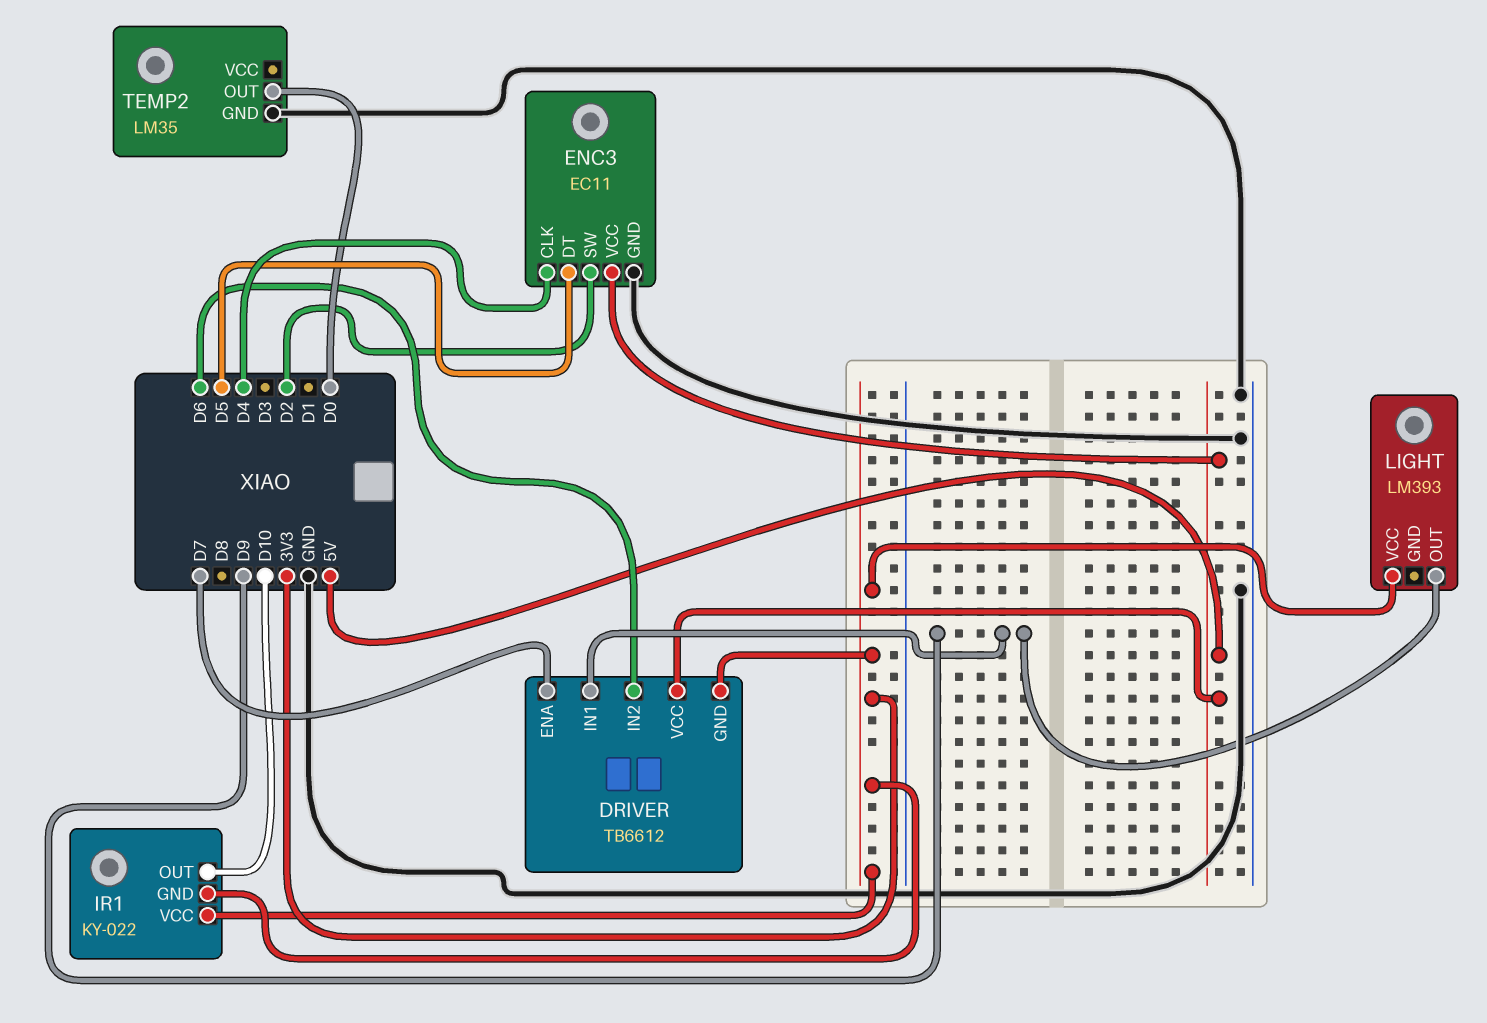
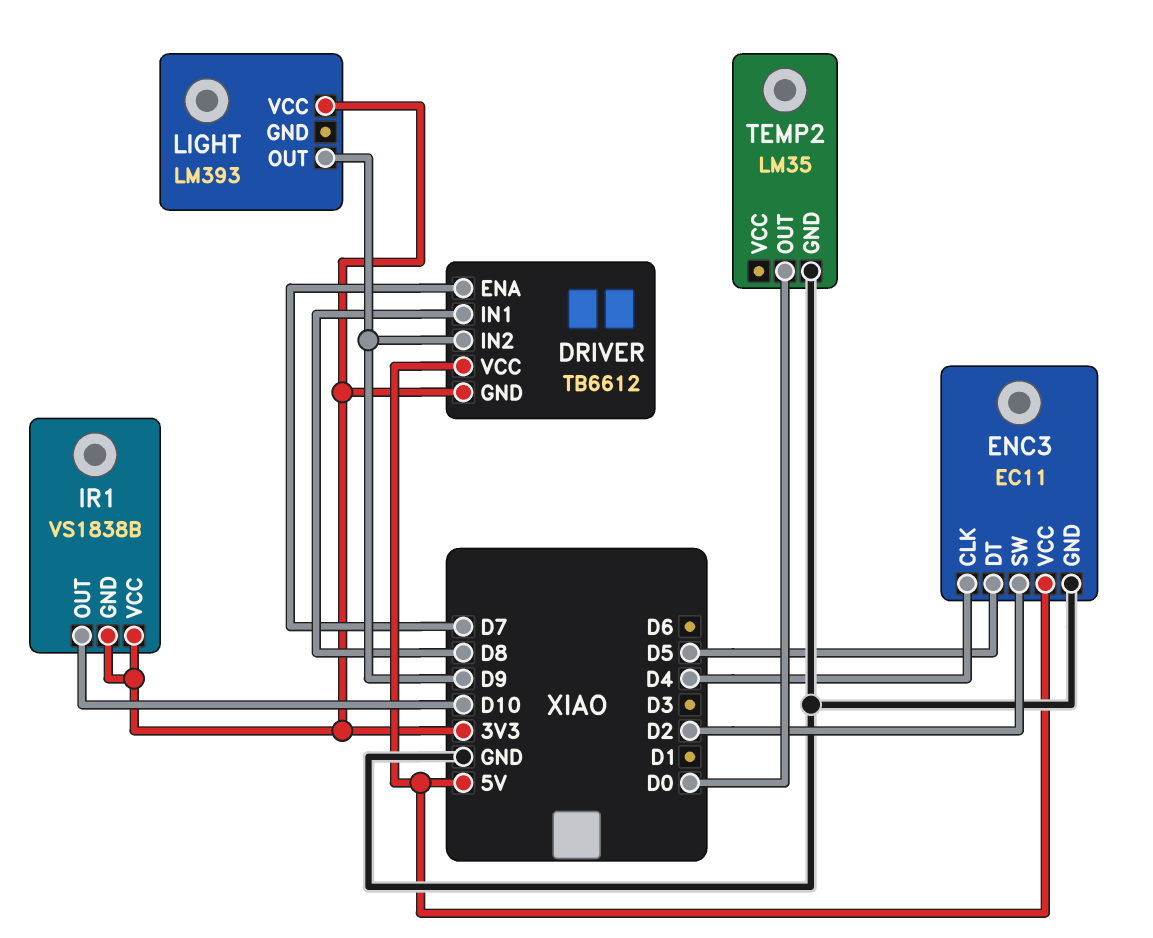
DRIVER pin IN1: D9 -> D8
DRIVER pin IN2: D6 -> D9
IR1: KY-022 -> VS1838B

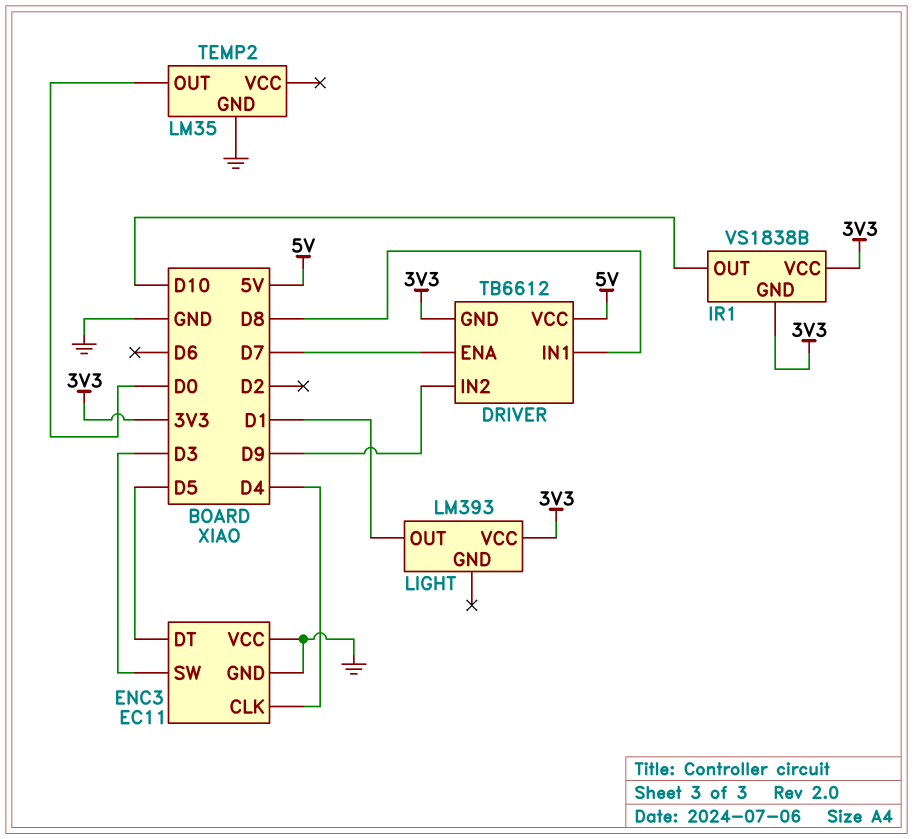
ENC3 pin SW: D2 -> D3
ENC3 pin VCC: 5V -> GND
LIGHT pin OUT: D9 -> D1

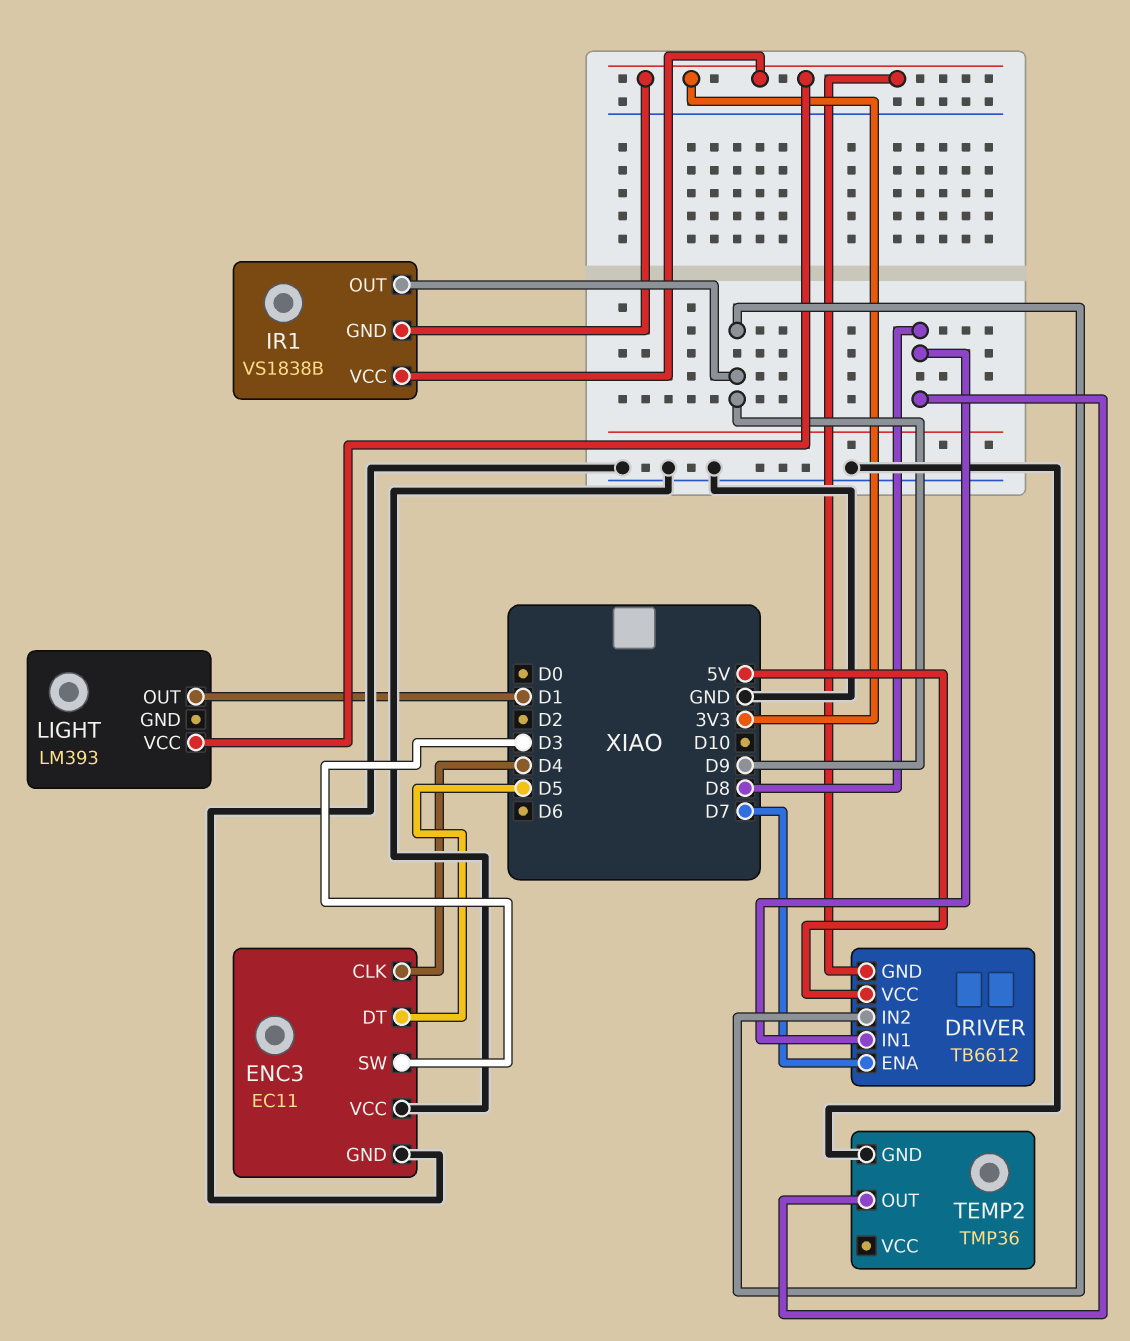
IR1 pin OUT: D10 -> D9
TEMP2: LM35 -> TMP36
TEMP2 pin OUT: D0 -> D8

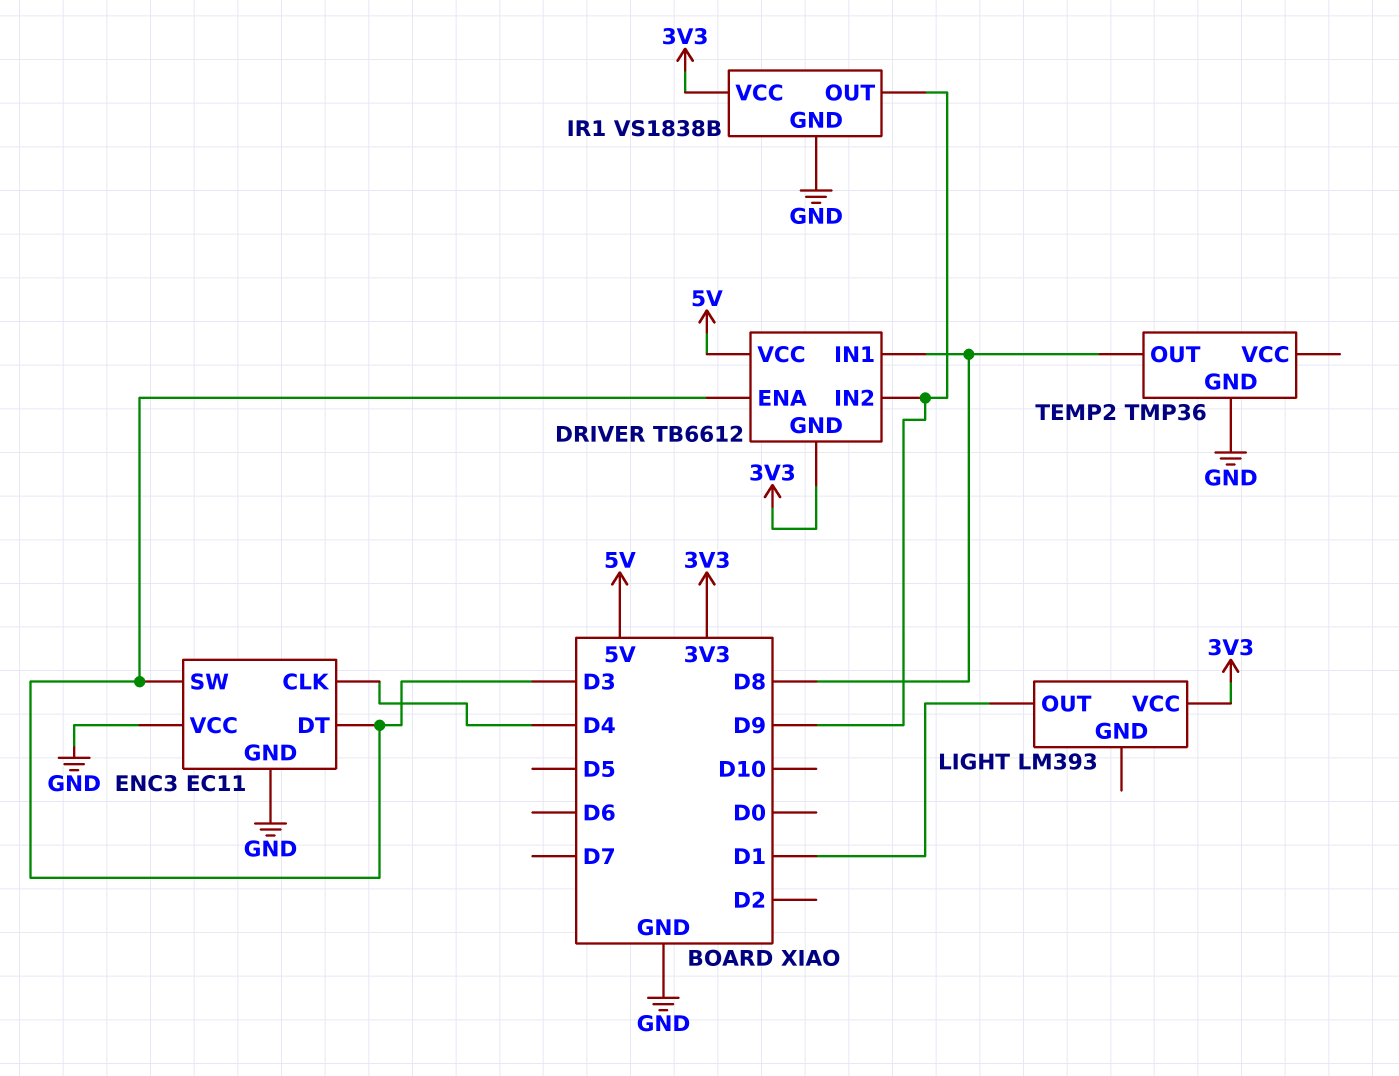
DRIVER pin ENA: D7 -> D3
ENC3 pin DT: D5 -> D3
IR1 pin GND: 3V3 -> GND

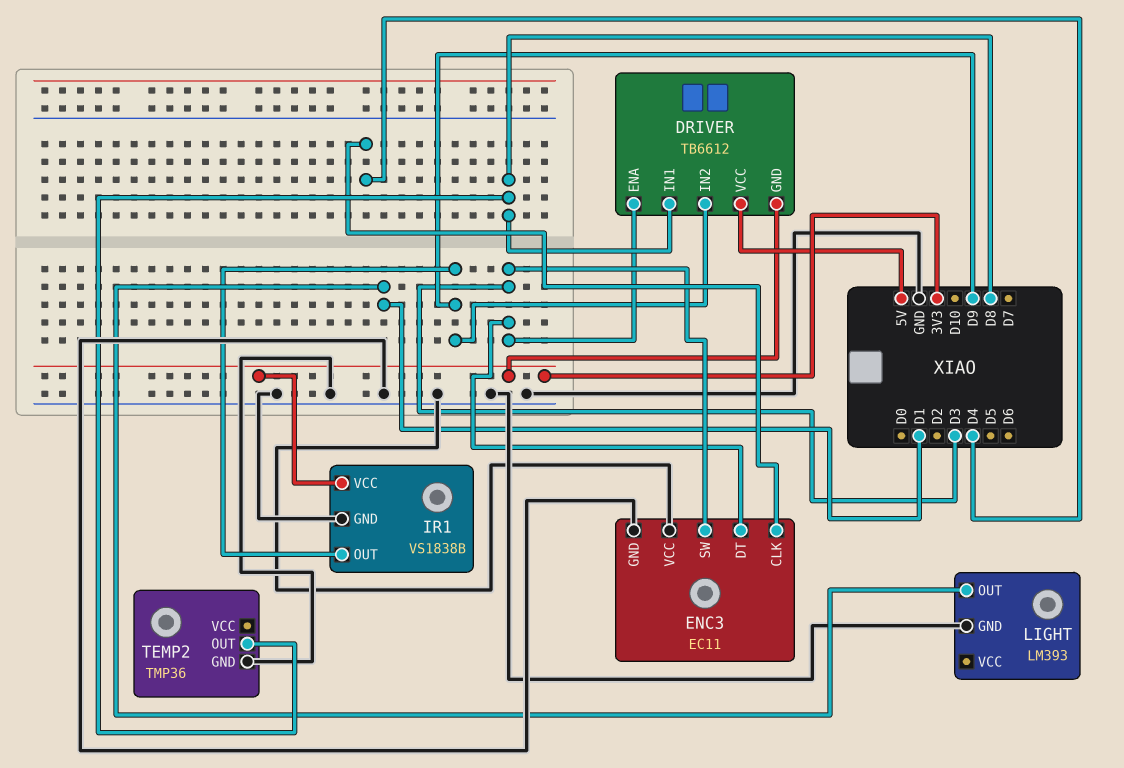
LIGHT pin GND: none -> GND
LIGHT pin VCC: 3V3 -> none

